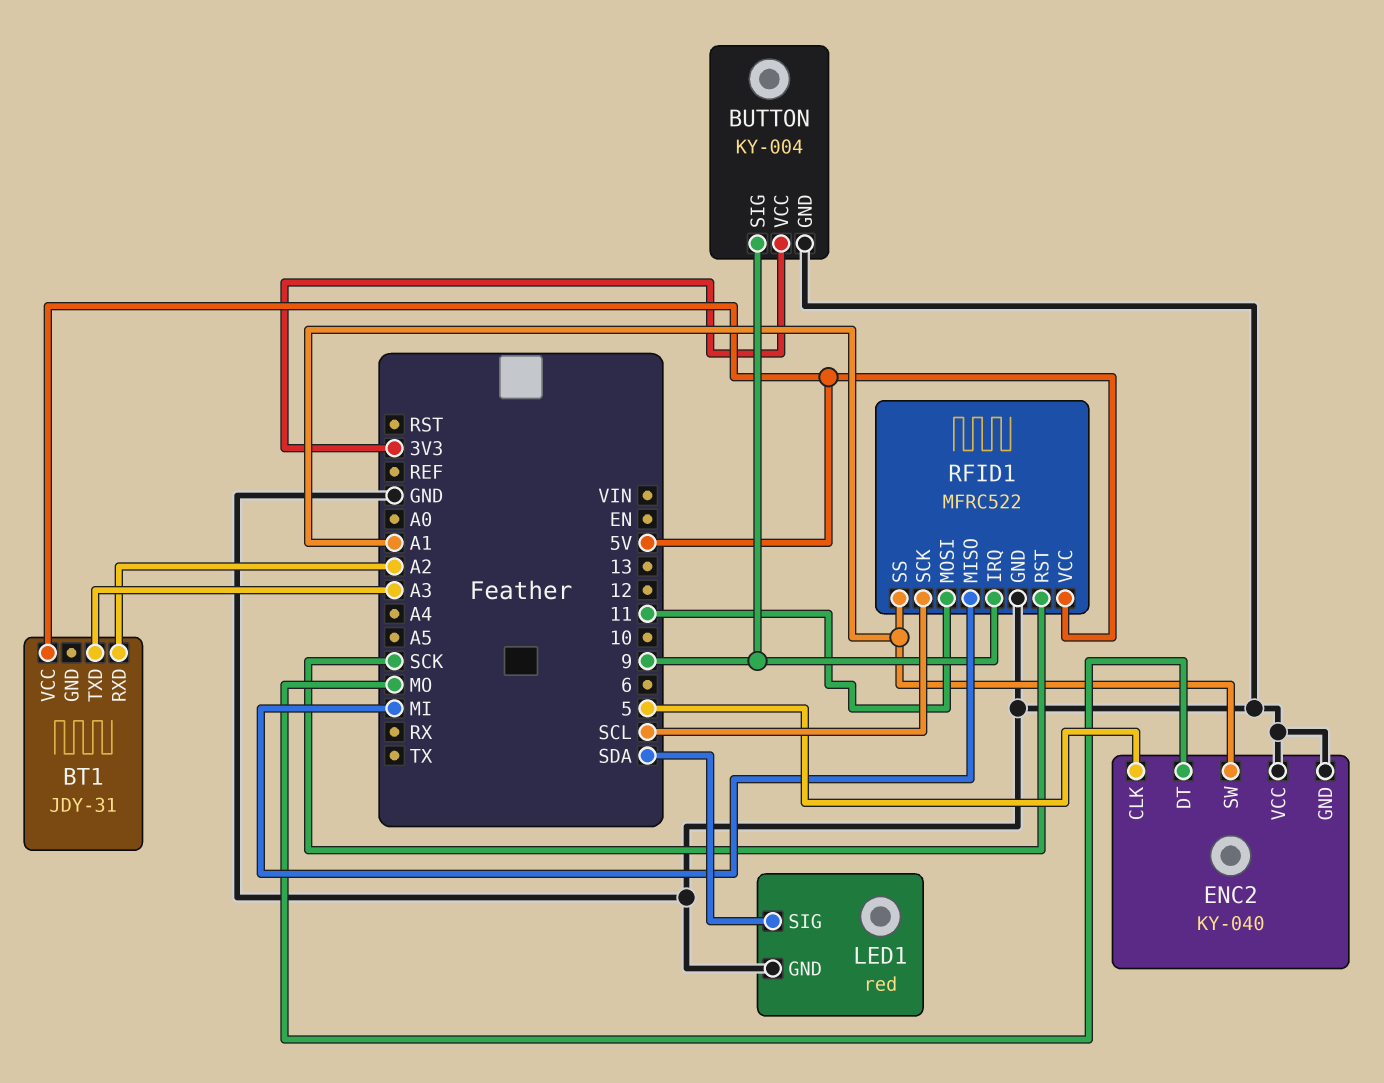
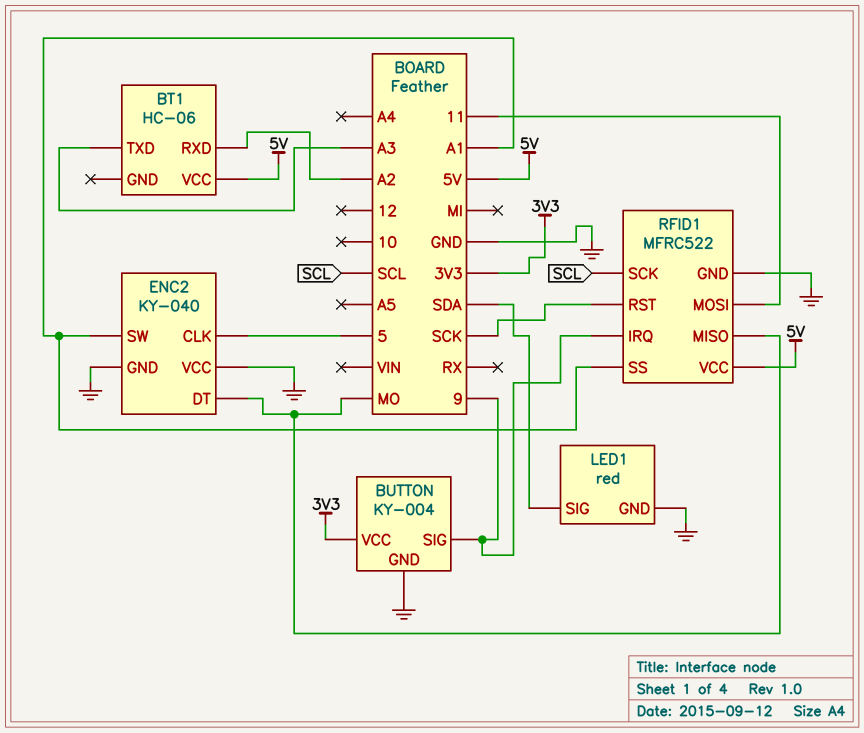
BT1: JDY-31 -> HC-06
RFID1 pin MISO: MI -> MO

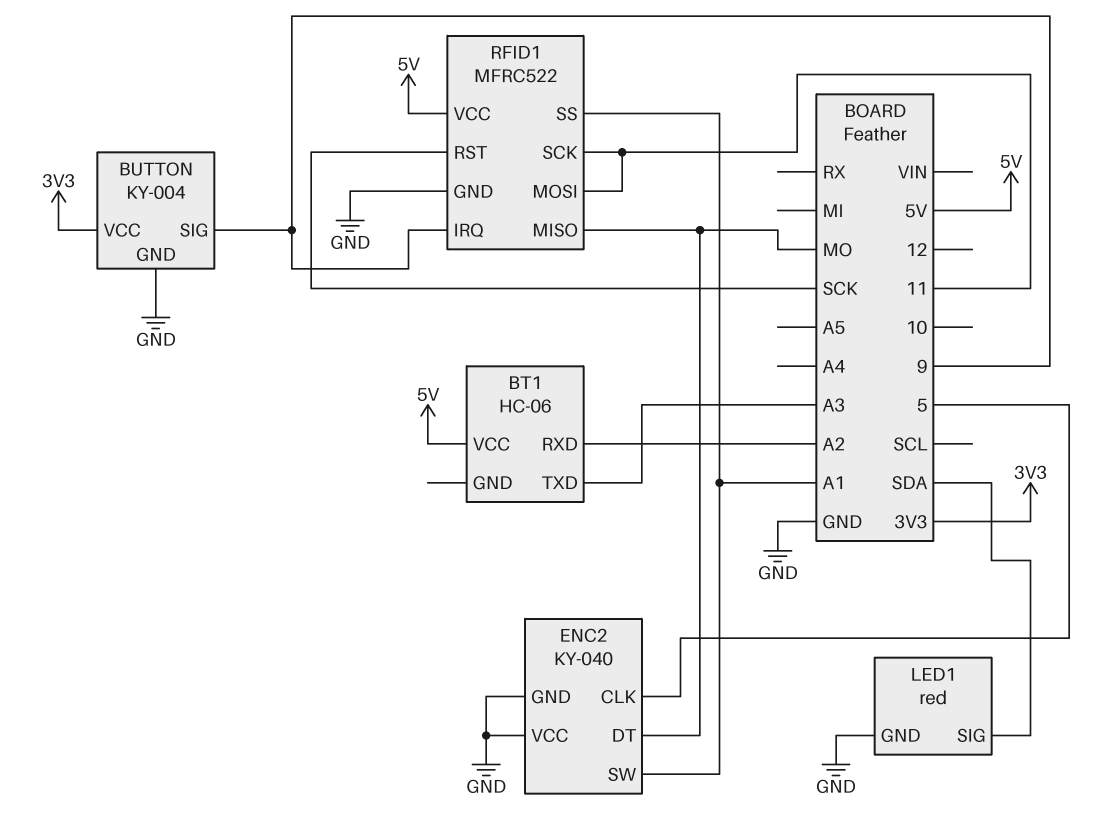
RFID1 pin SCK: SCL -> 11

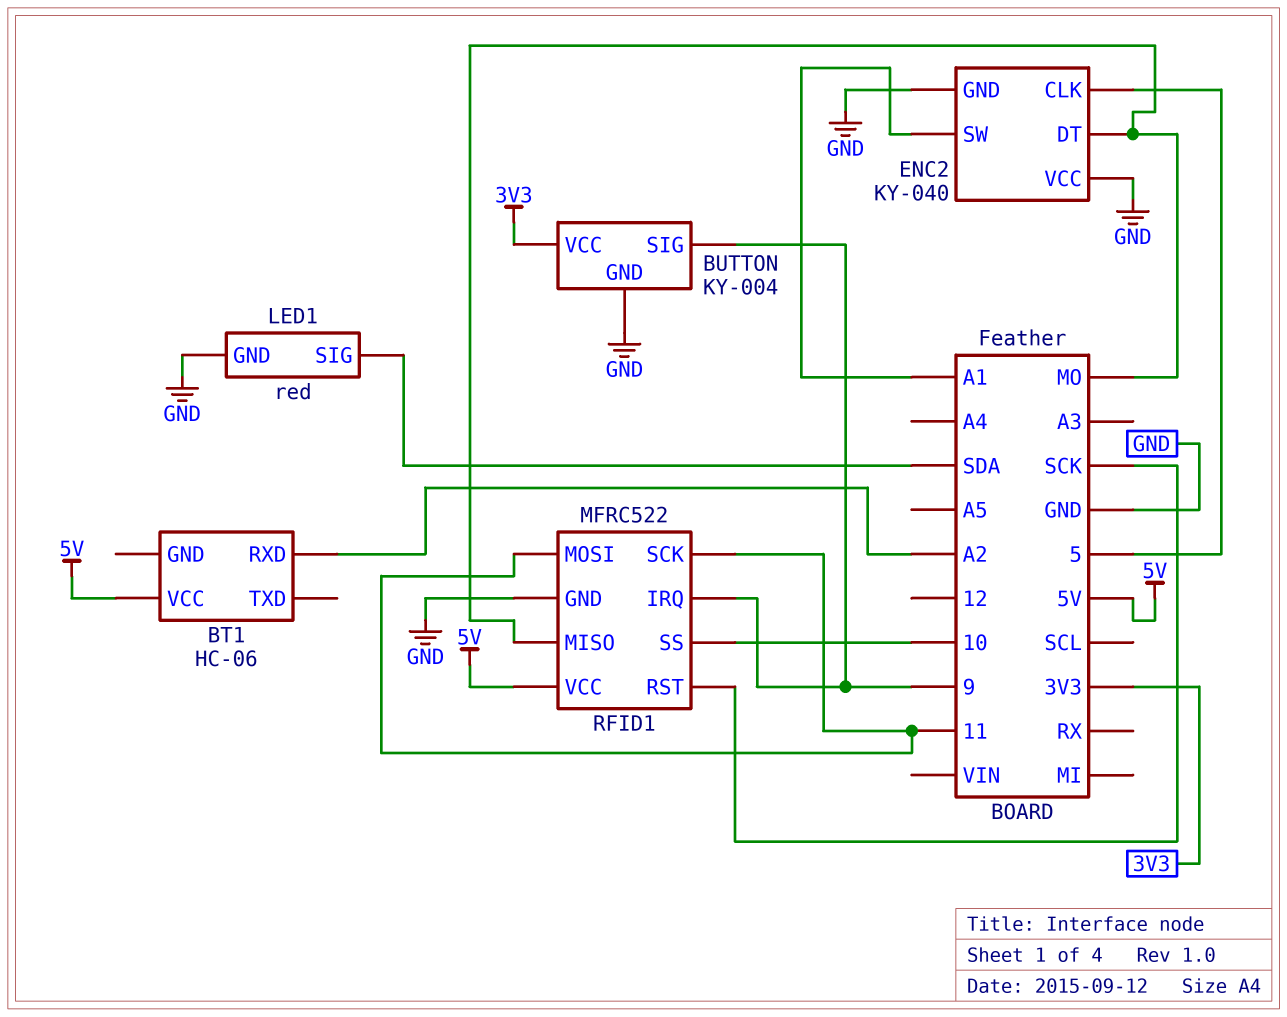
BT1 pin TXD: A3 -> none
RFID1 pin SS: A1 -> 10

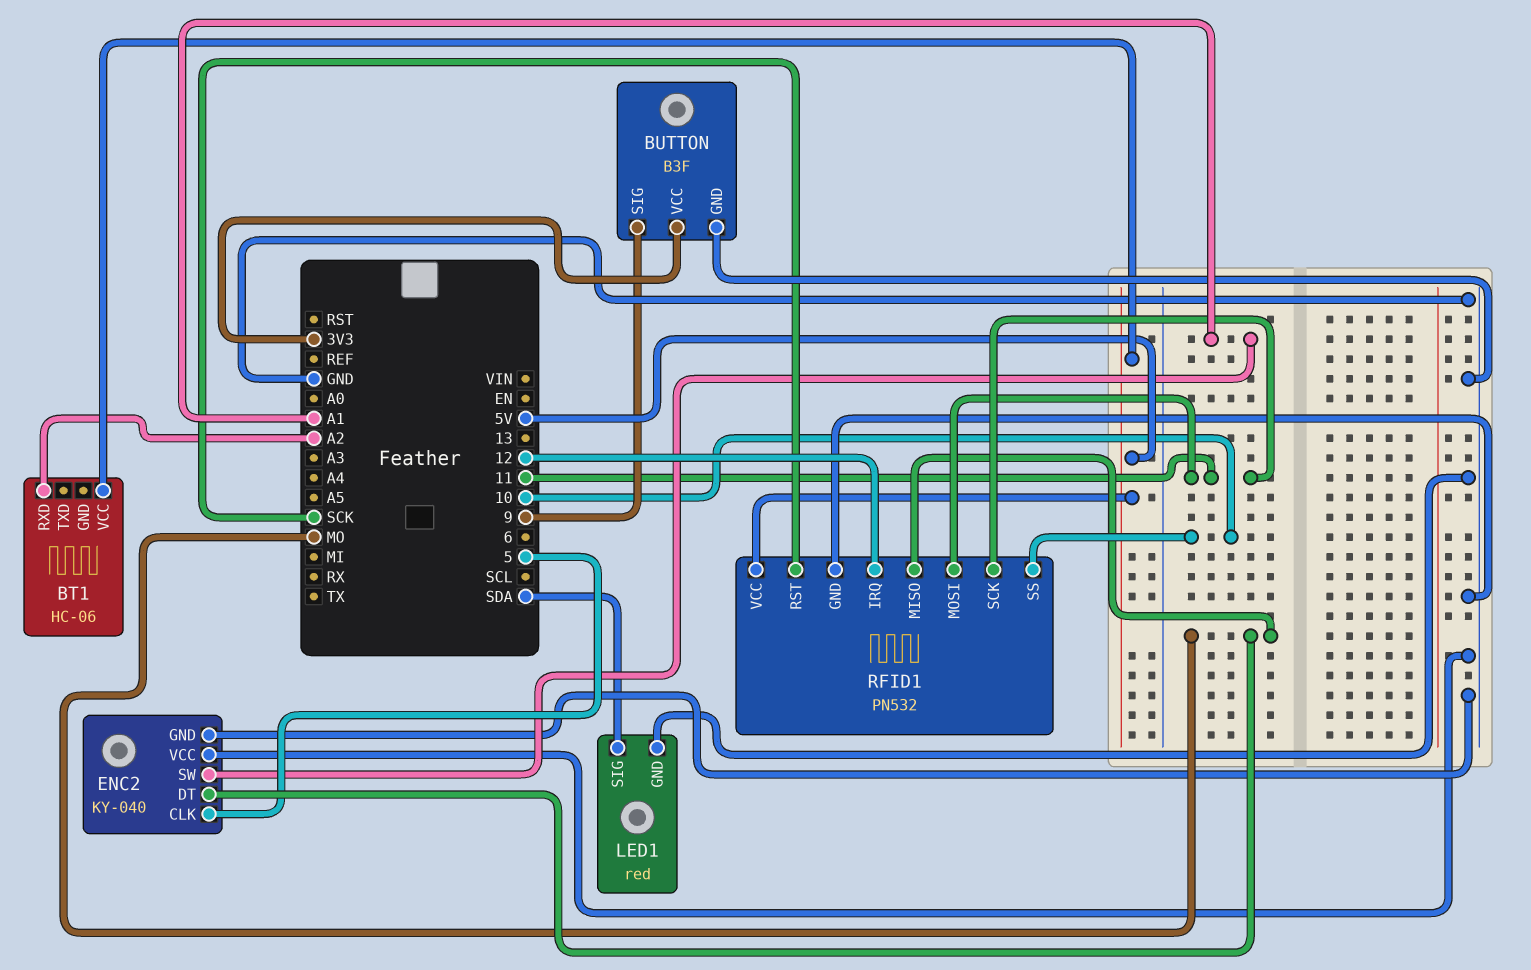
BUTTON: KY-004 -> B3F
RFID1: MFRC522 -> PN532
RFID1 pin IRQ: 9 -> 12

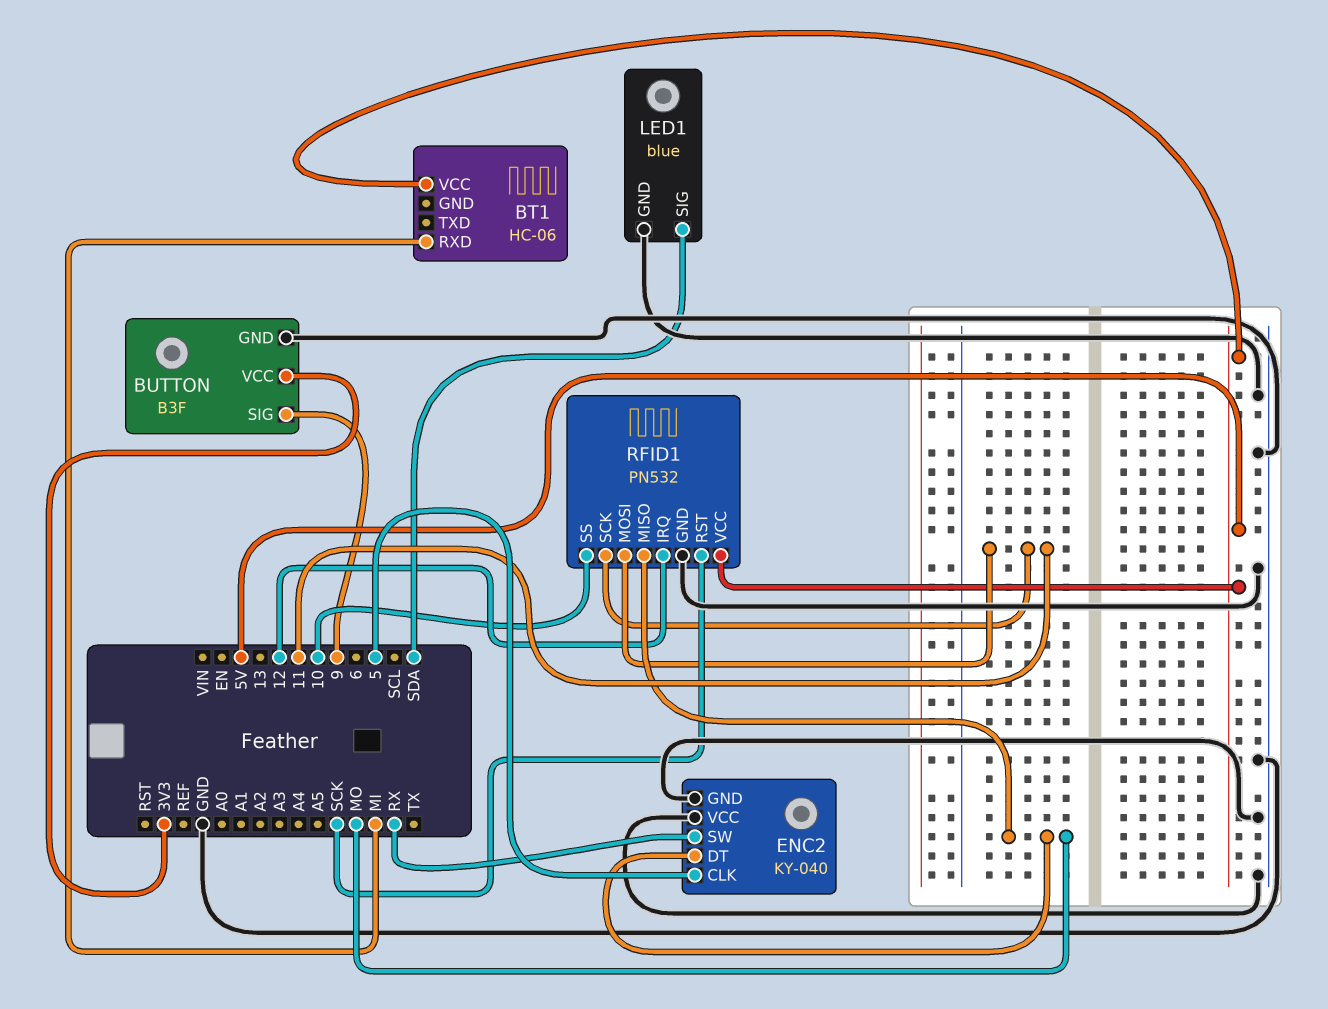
BT1 pin RXD: A2 -> MI
ENC2 pin SW: A1 -> RX
LED1: red -> blue

